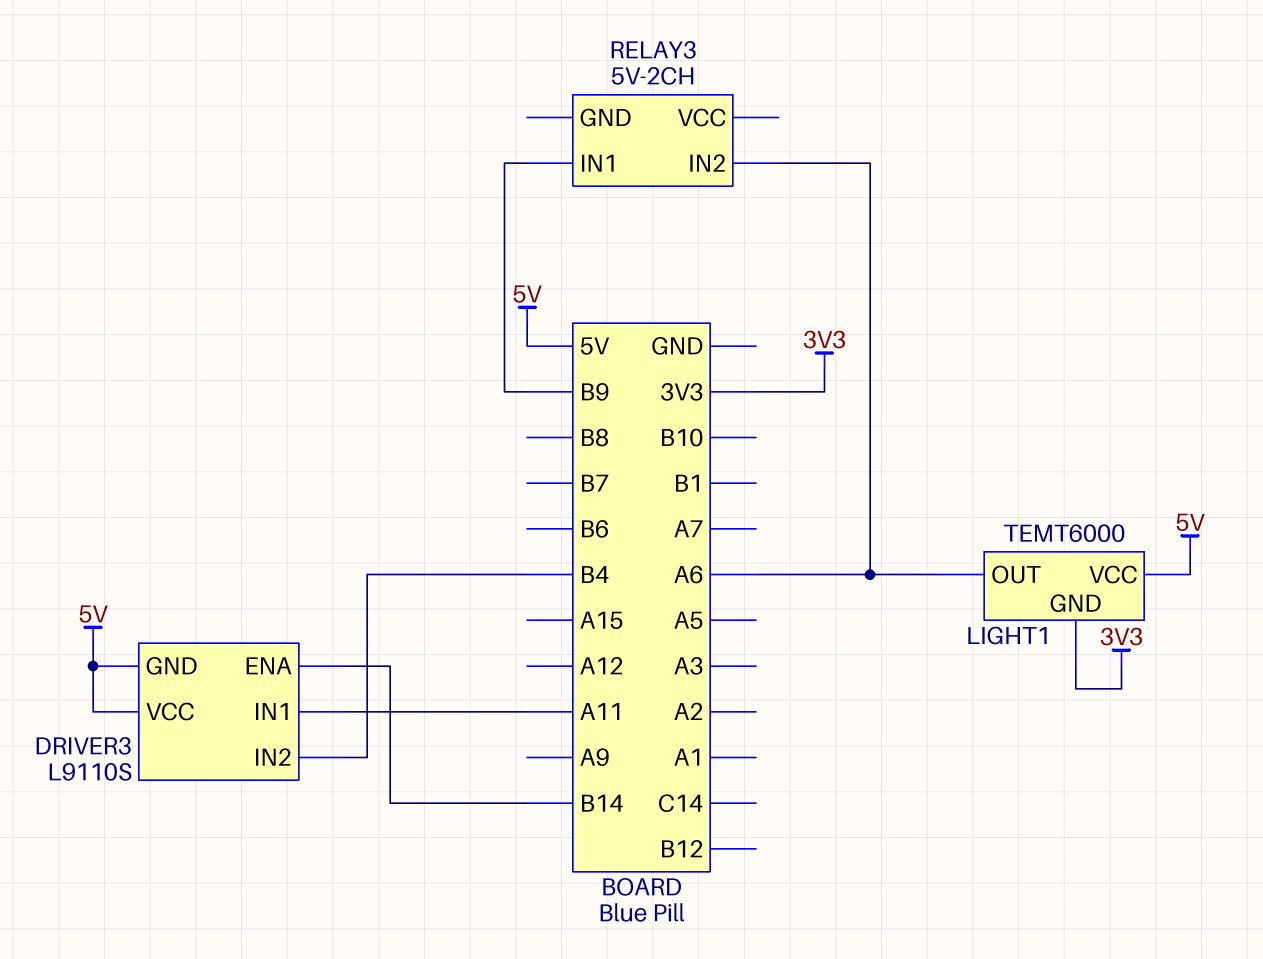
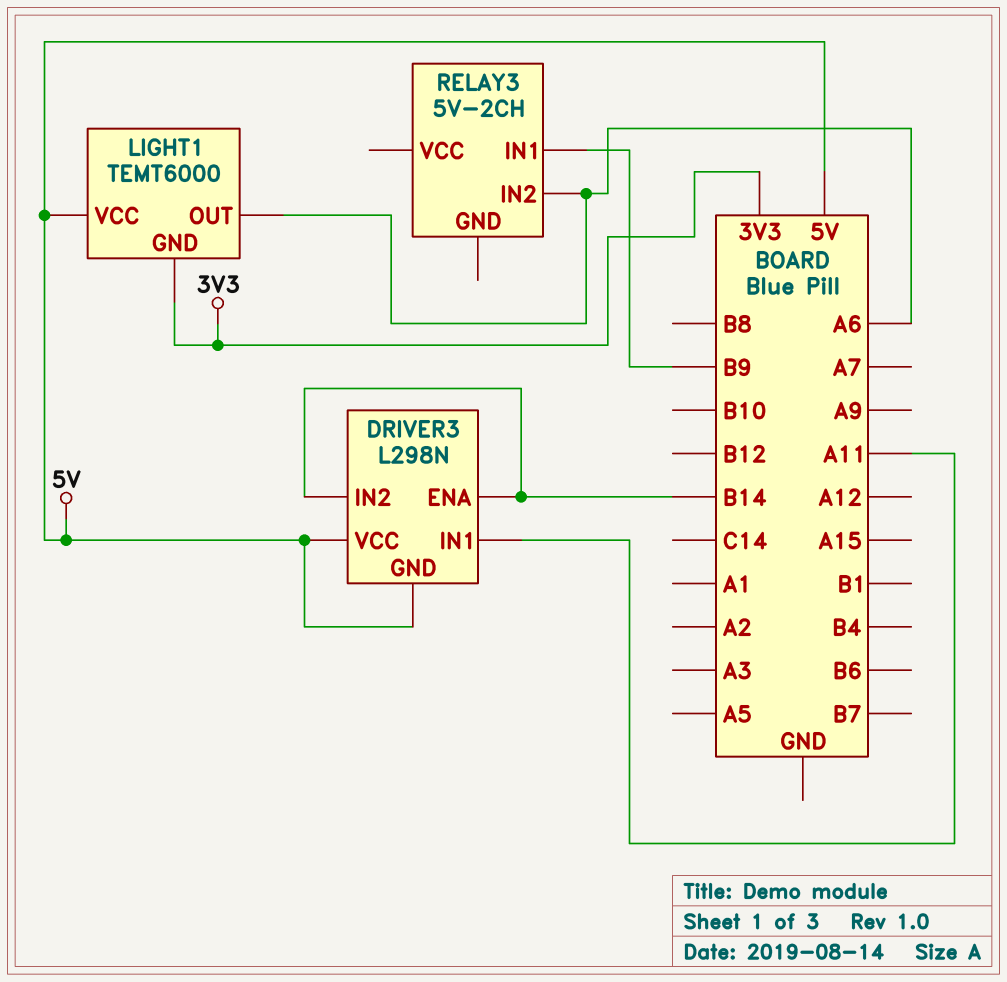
DRIVER3: L9110S -> L298N
DRIVER3 pin IN2: B4 -> B14

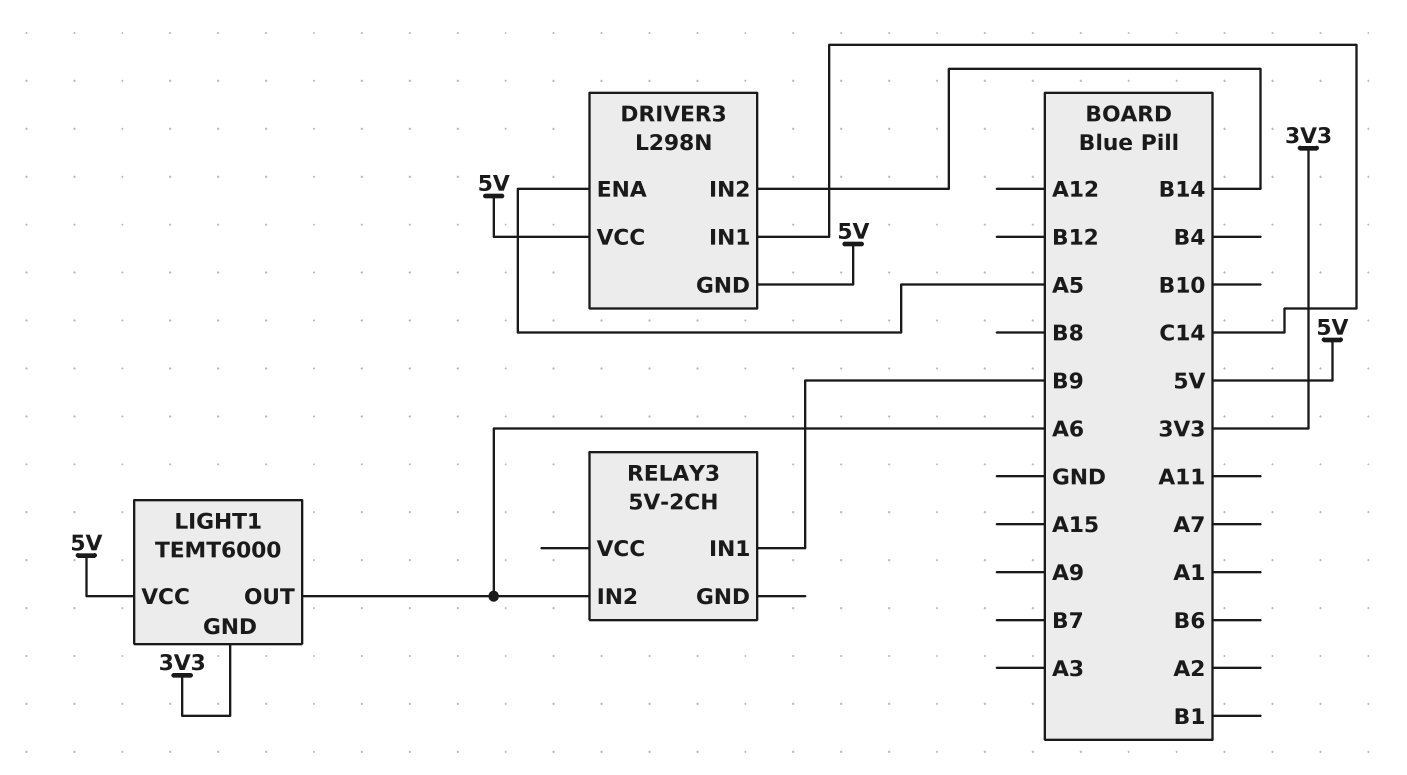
DRIVER3 pin ENA: B14 -> A5
DRIVER3 pin IN1: A11 -> C14

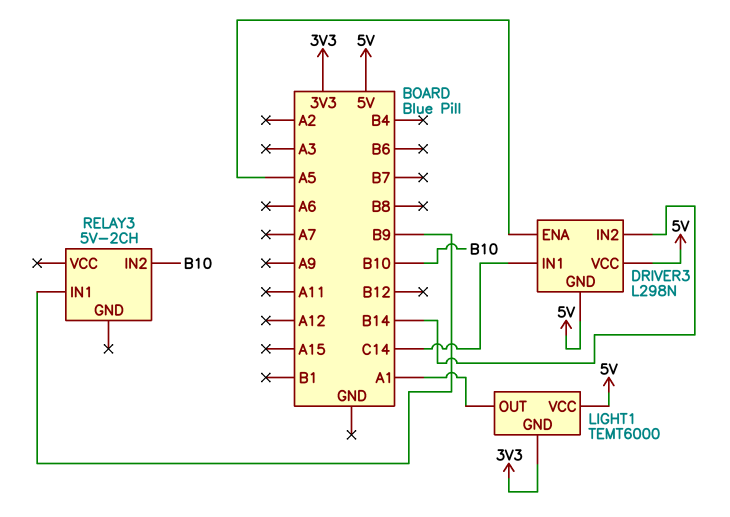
LIGHT1 pin OUT: A6 -> A1
RELAY3 pin IN2: A6 -> B10

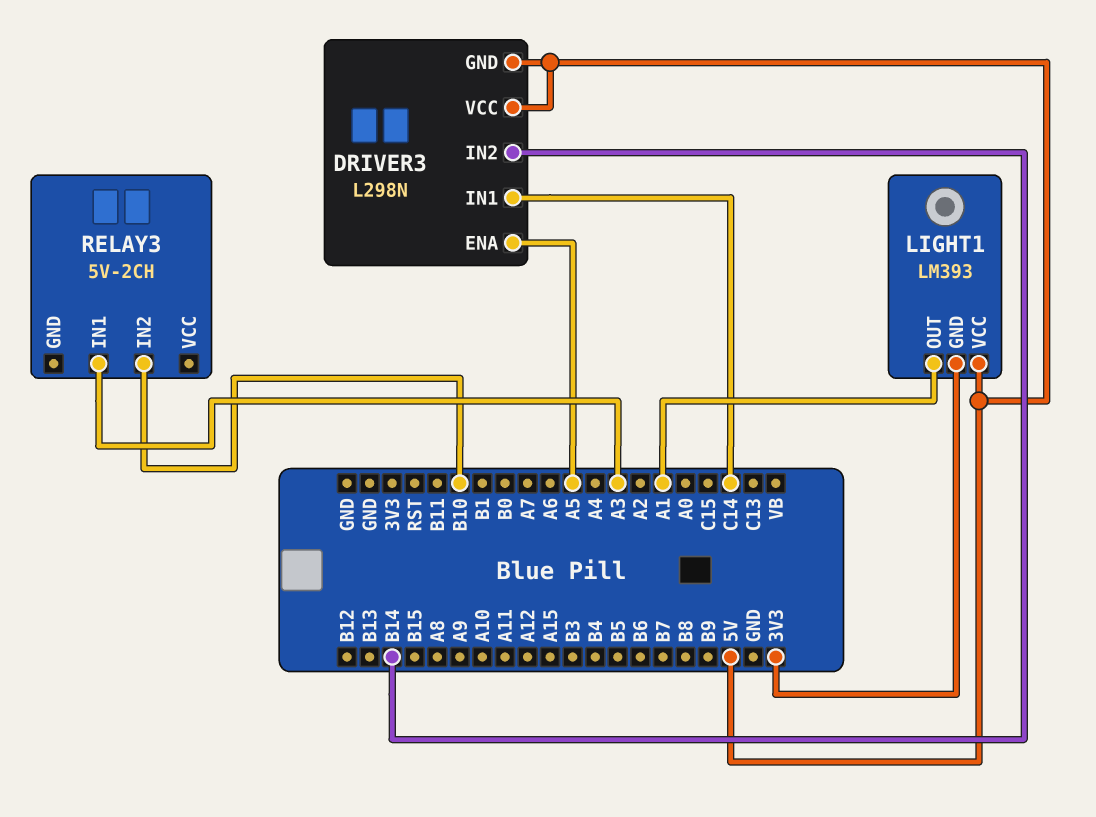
LIGHT1: TEMT6000 -> LM393
RELAY3 pin IN1: B9 -> A3

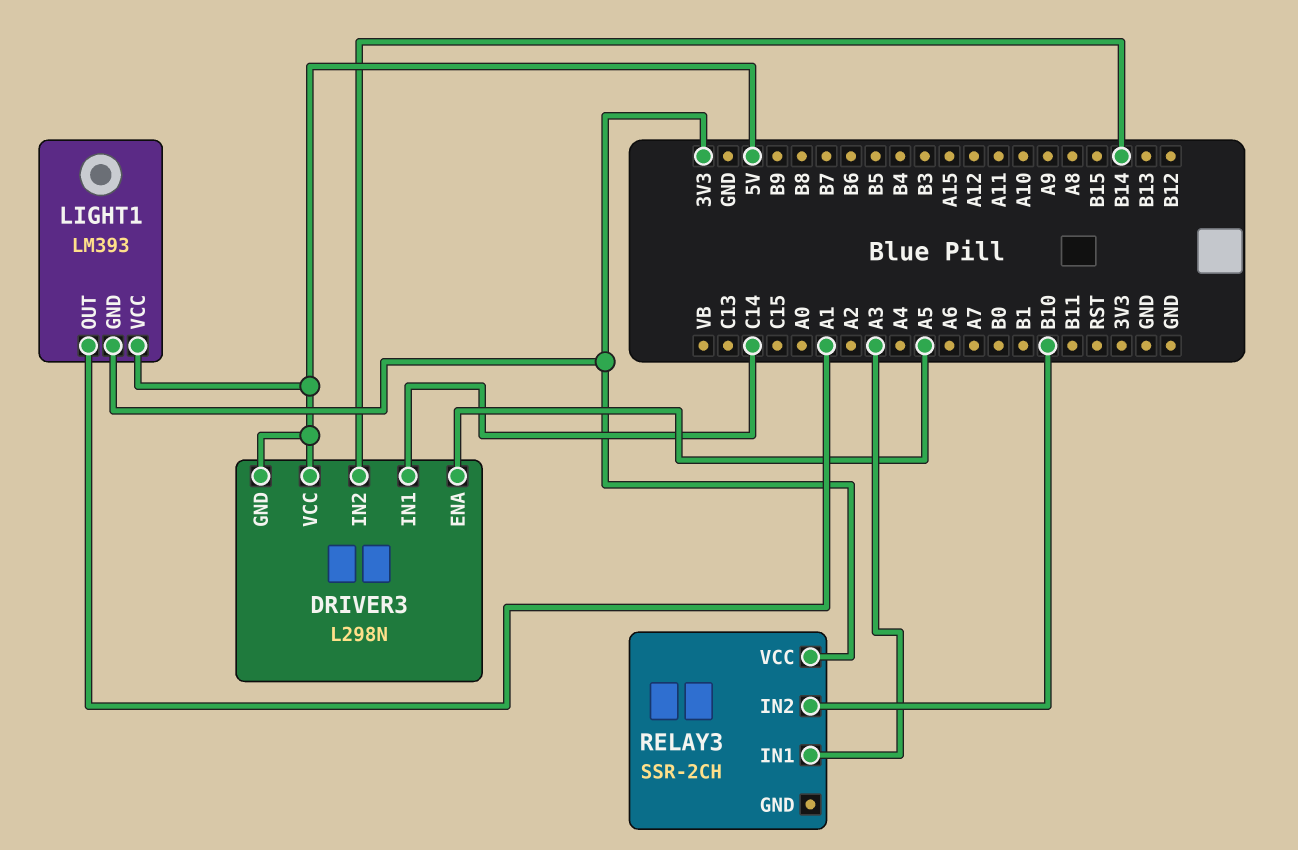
RELAY3: 5V-2CH -> SSR-2CH
RELAY3 pin VCC: none -> 3V3

